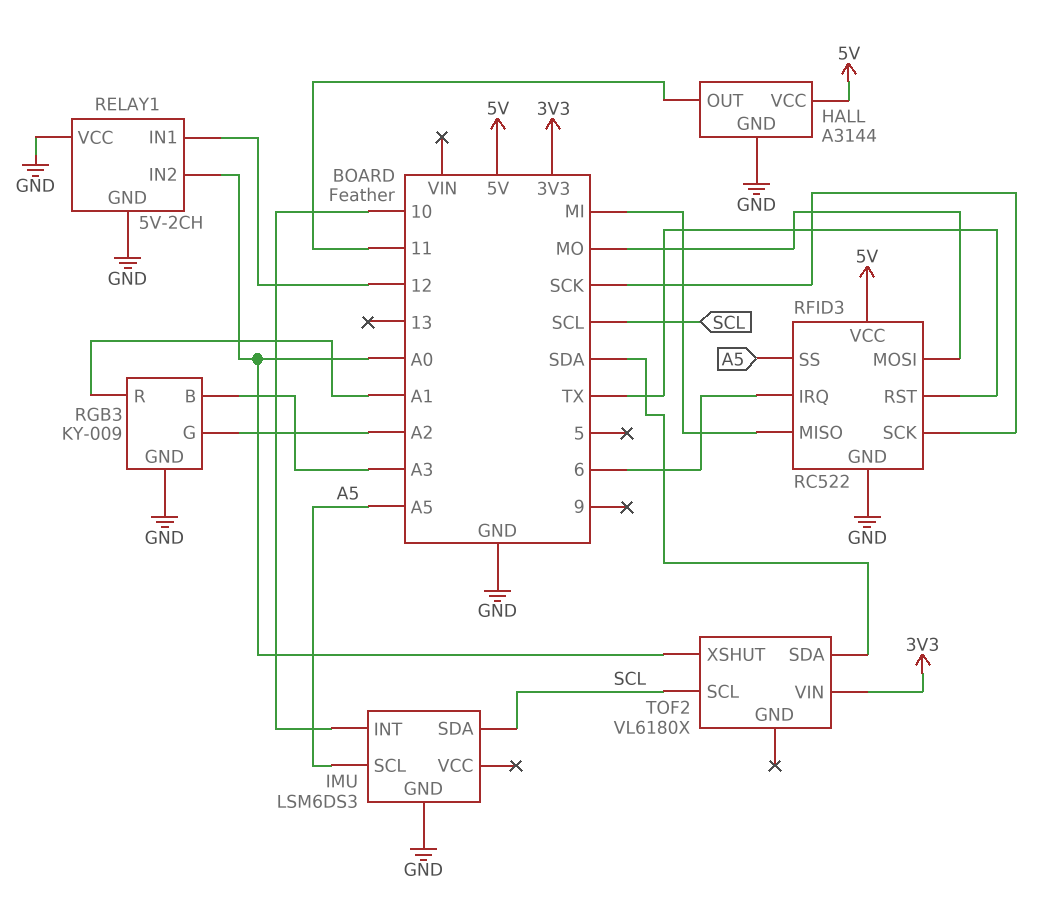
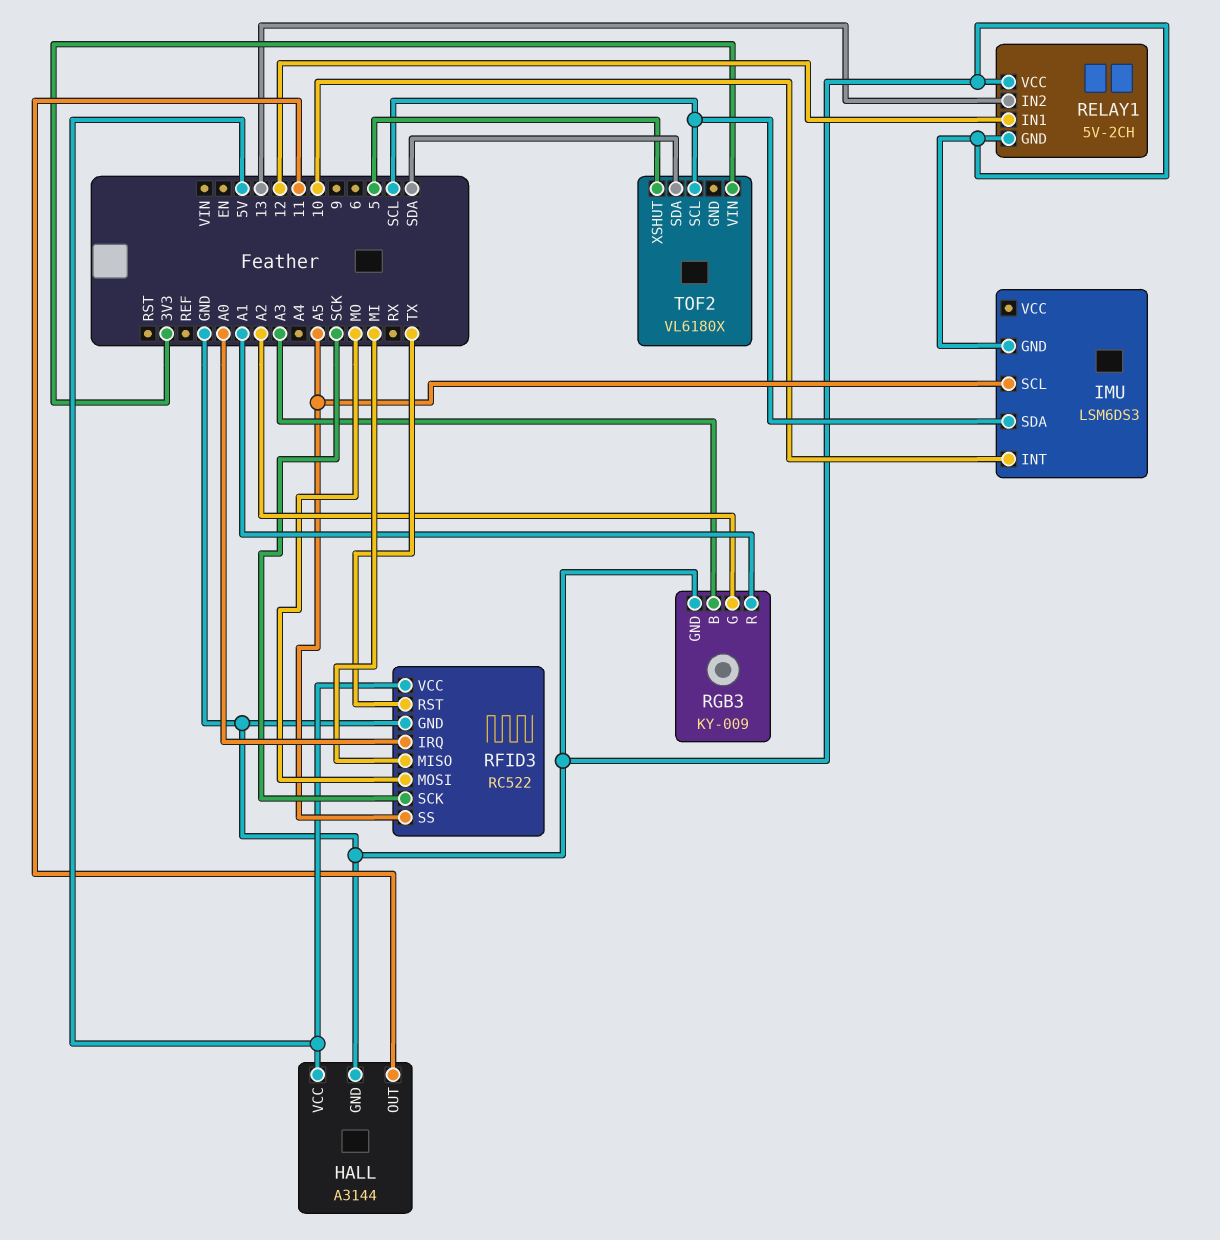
RELAY1 pin IN2: A0 -> 13
RFID3 pin IRQ: 6 -> A0
TOF2 pin XSHUT: A0 -> 5

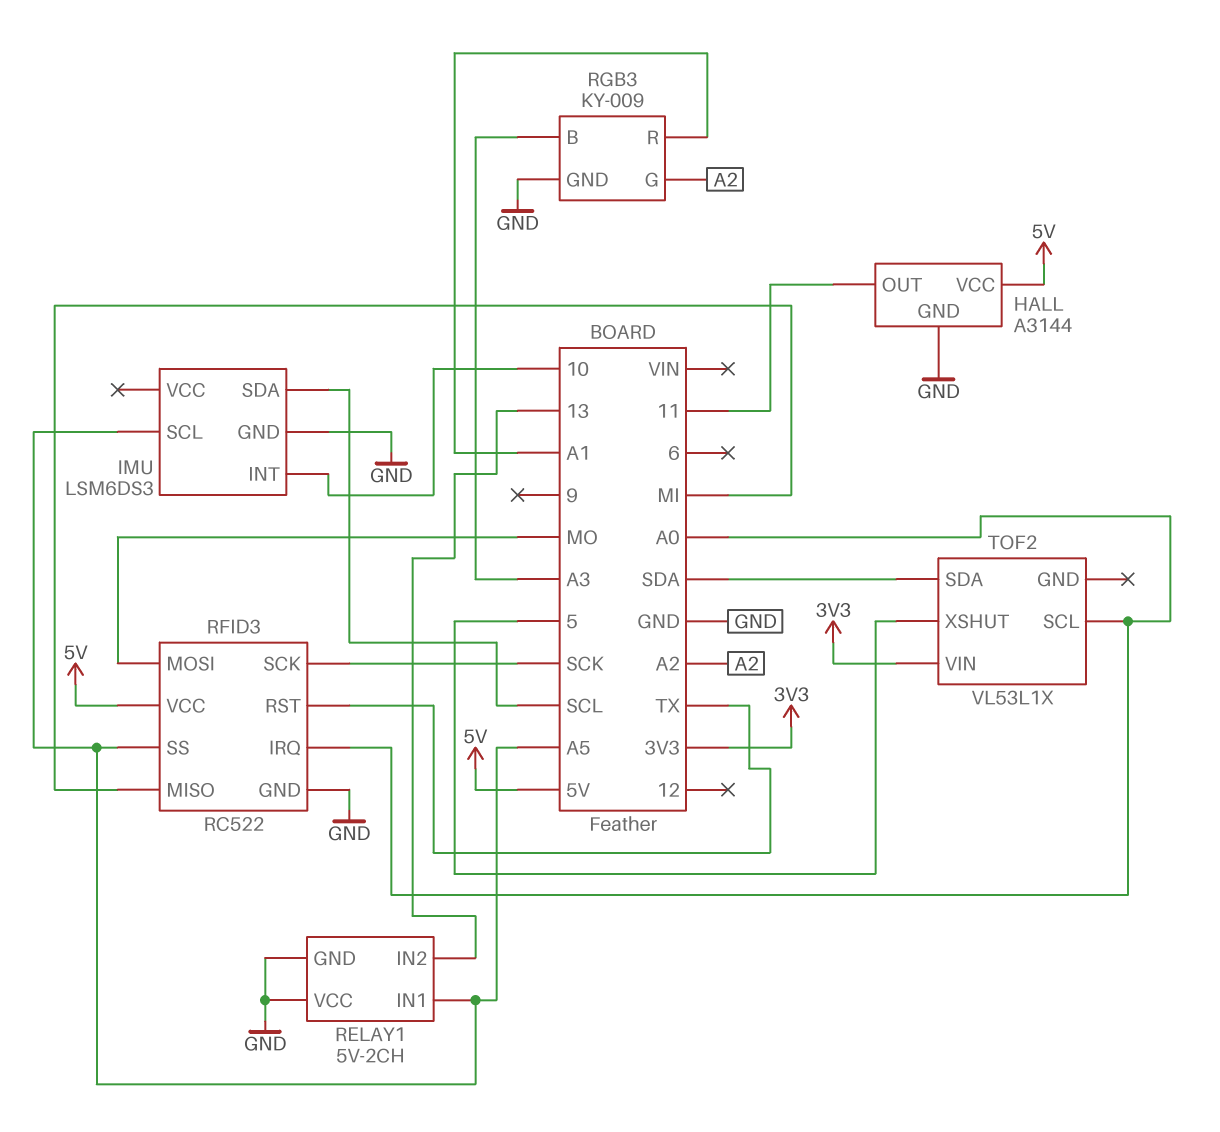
RELAY1 pin IN1: 12 -> A5
TOF2: VL6180X -> VL53L1X
TOF2 pin SCL: SCL -> A0

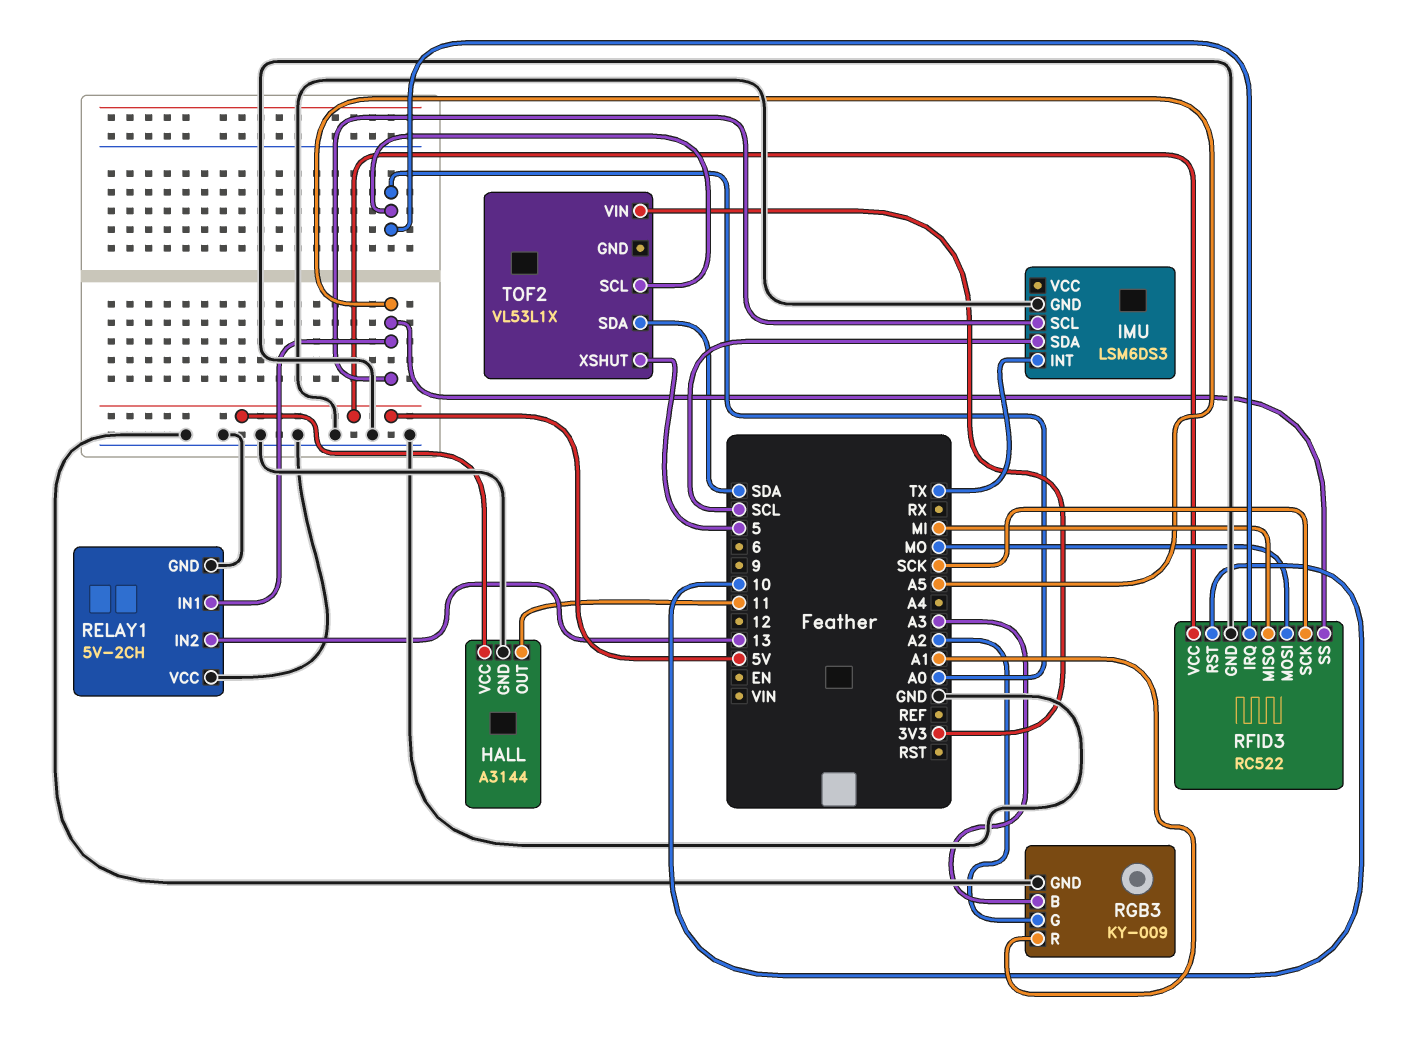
IMU pin INT: 10 -> TX
RFID3 pin RST: TX -> 10

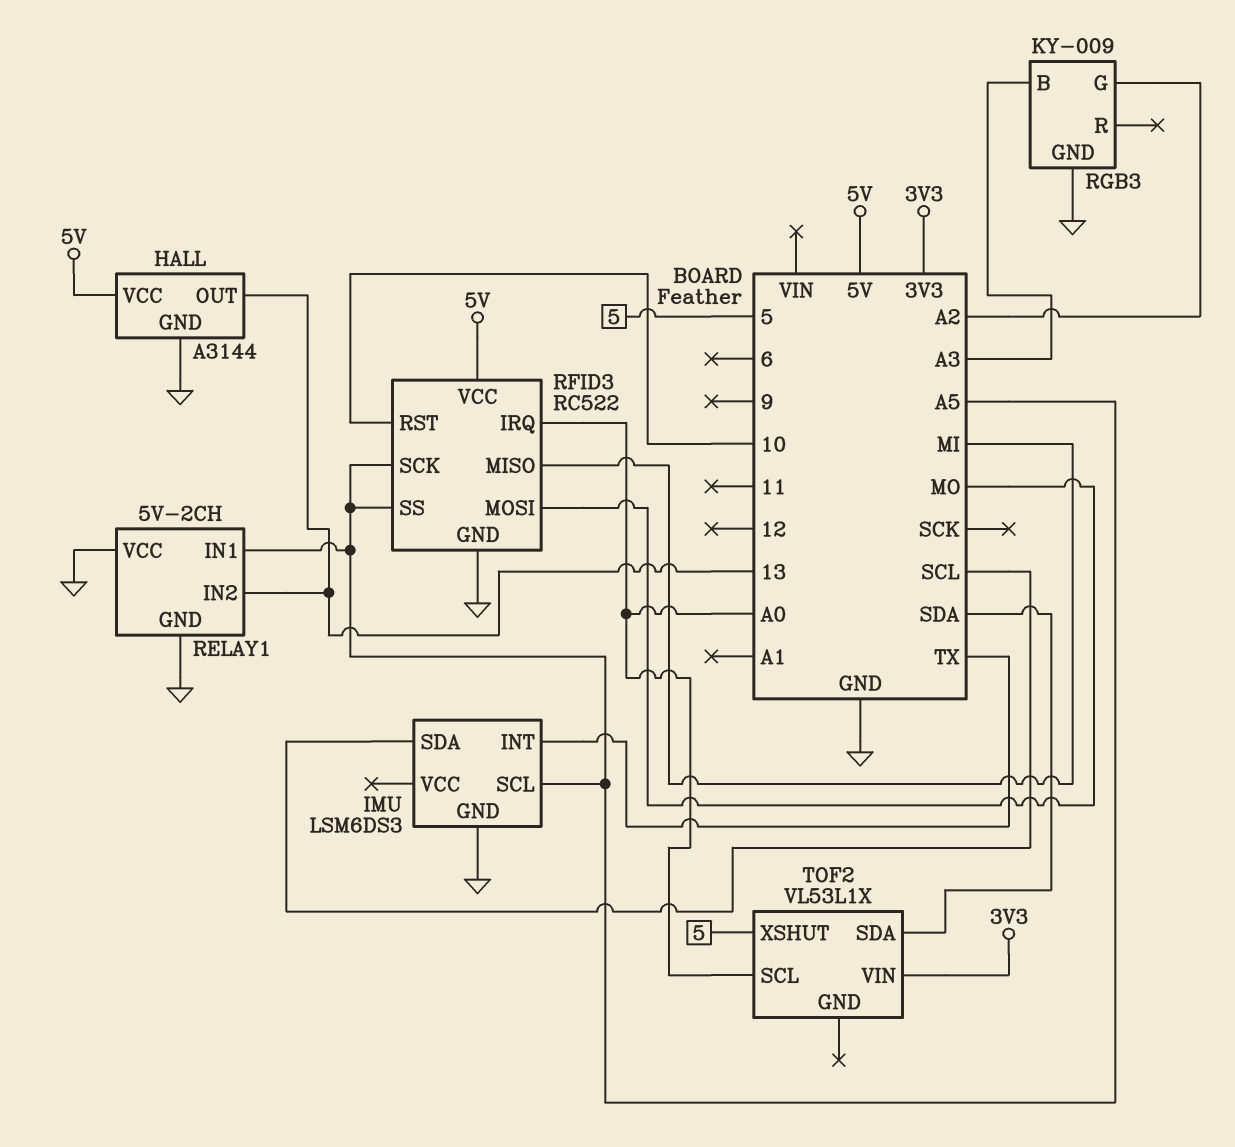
HALL pin OUT: 11 -> 13
RFID3 pin SCK: SCK -> A5
RGB3 pin R: A1 -> none

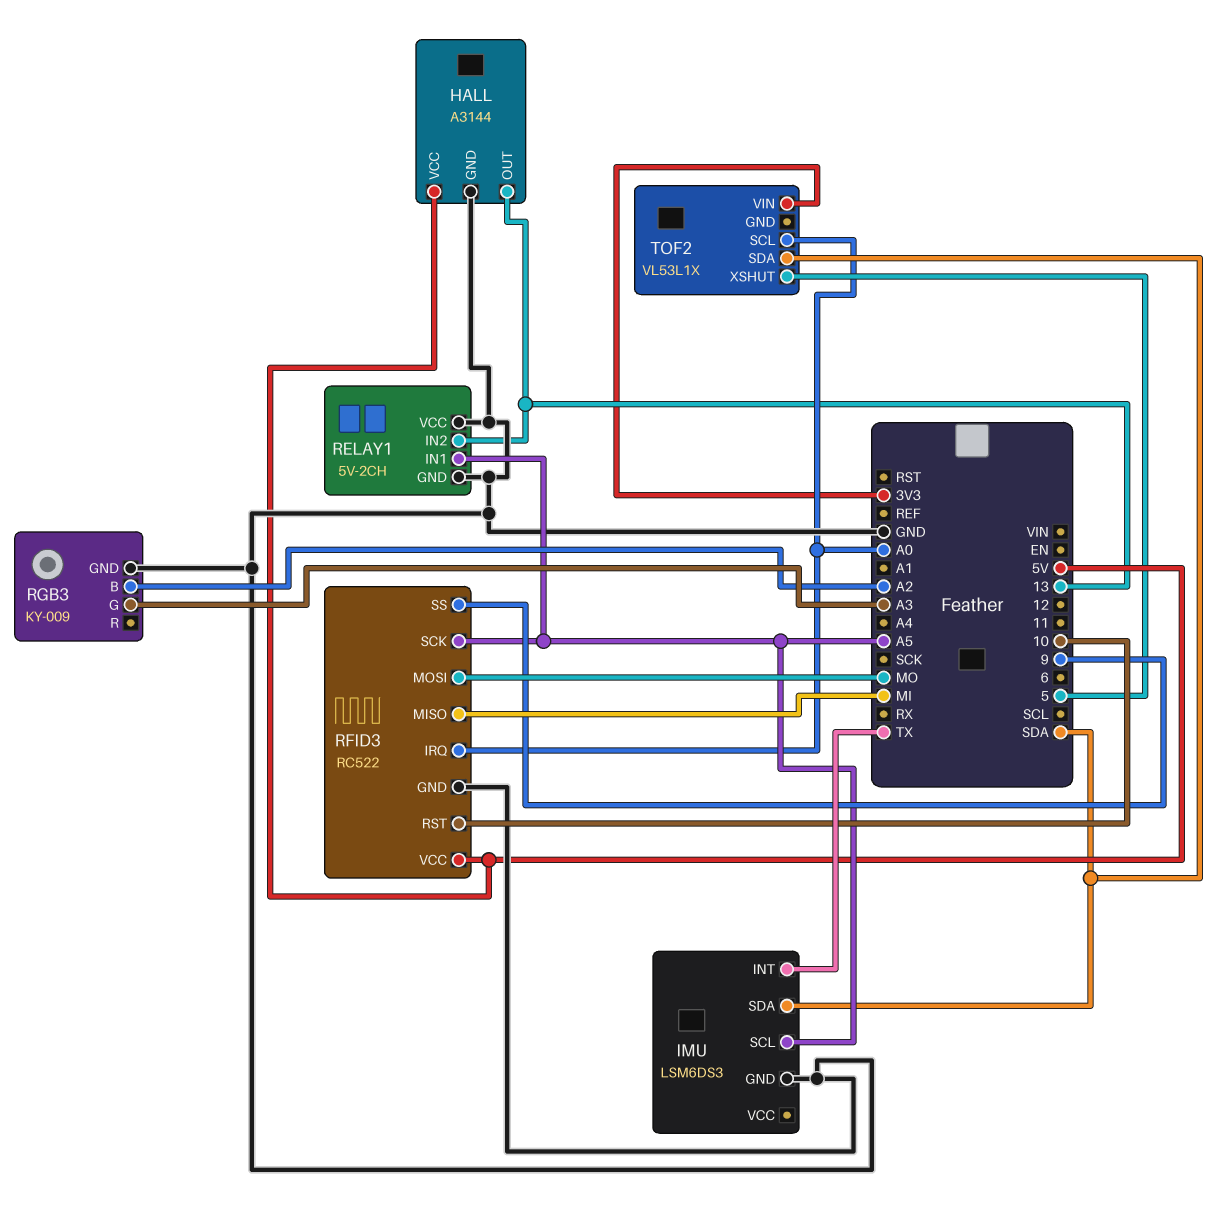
IMU pin SDA: SCL -> SDA
RFID3 pin SS: A5 -> 9
RGB3 pin B: A3 -> A2
RGB3 pin G: A2 -> A3

